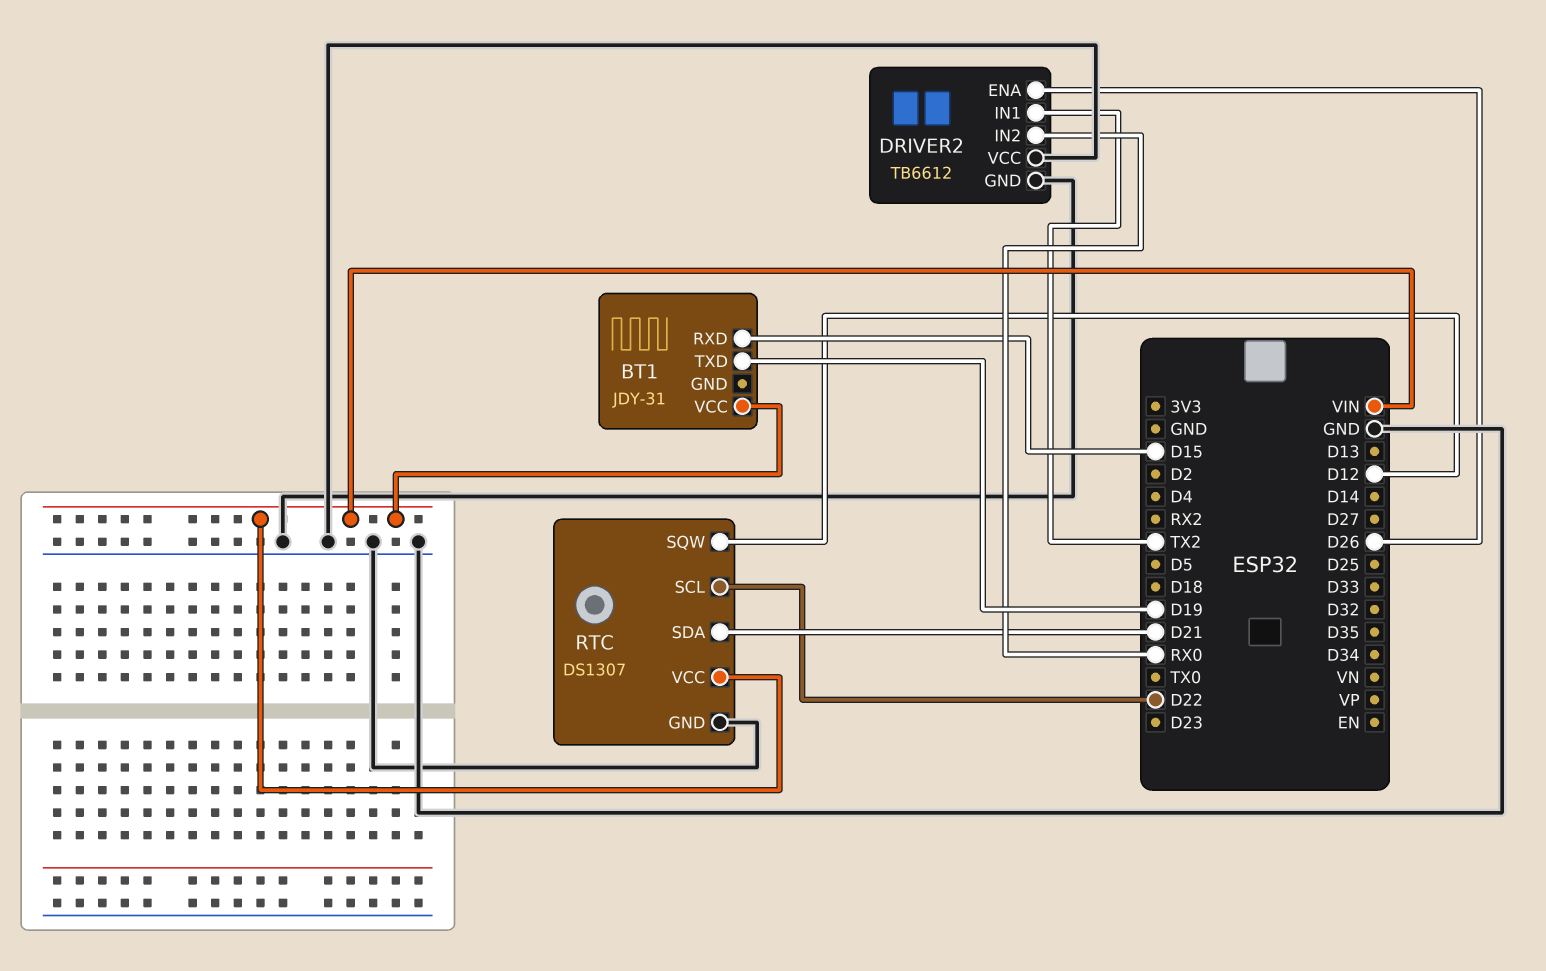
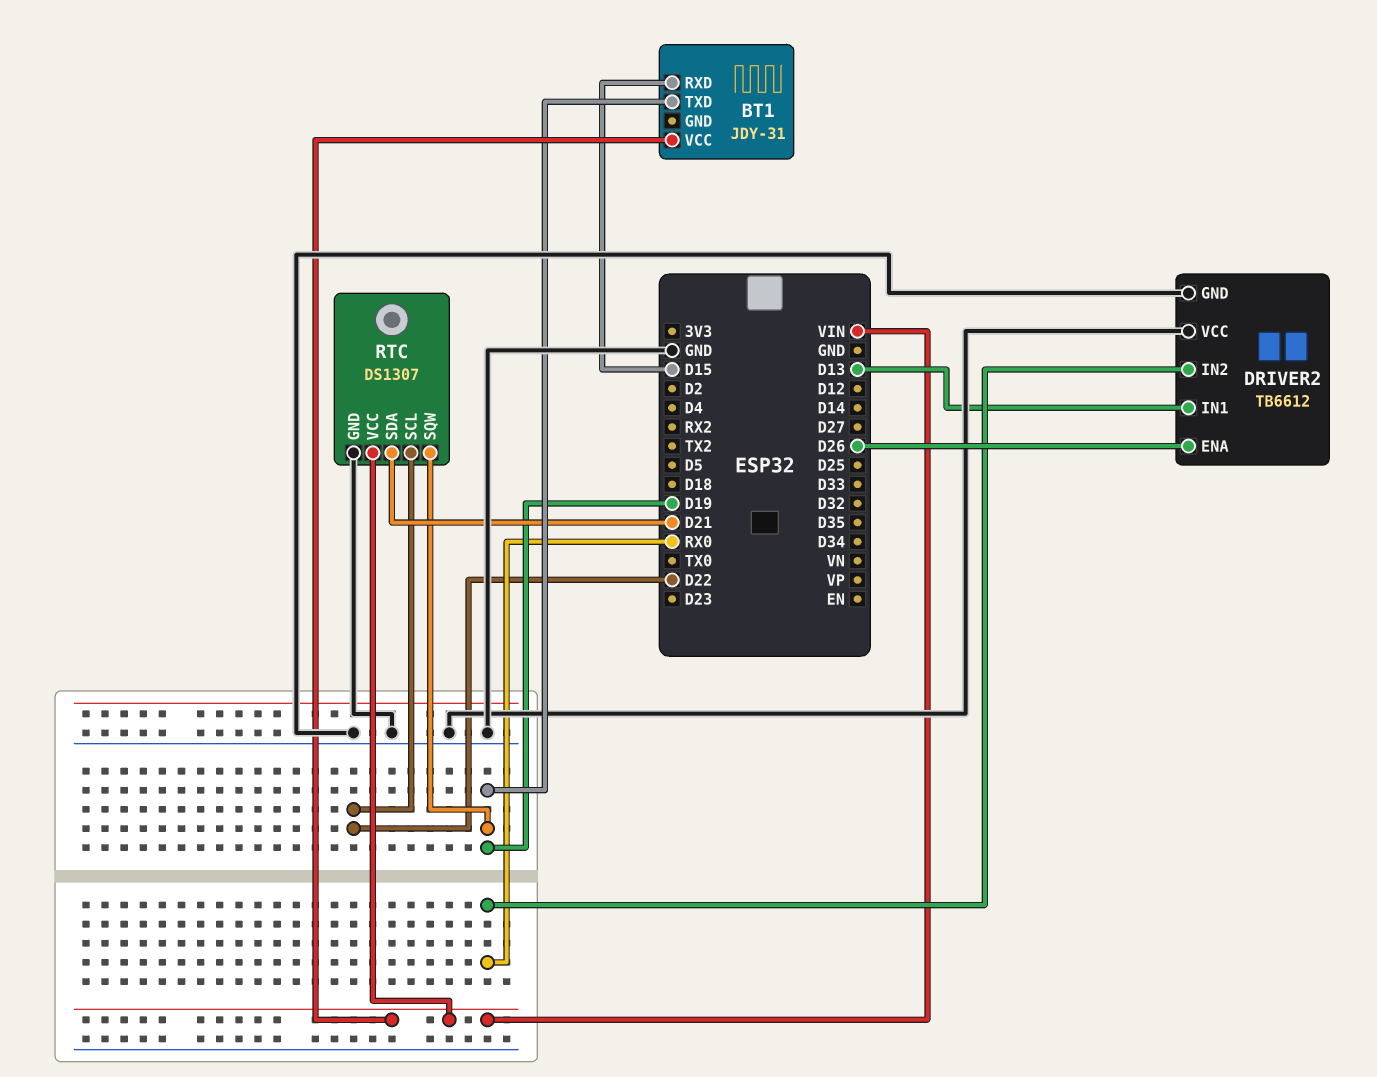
DRIVER2 pin IN1: TX2 -> D13
RTC pin SQW: D12 -> D19

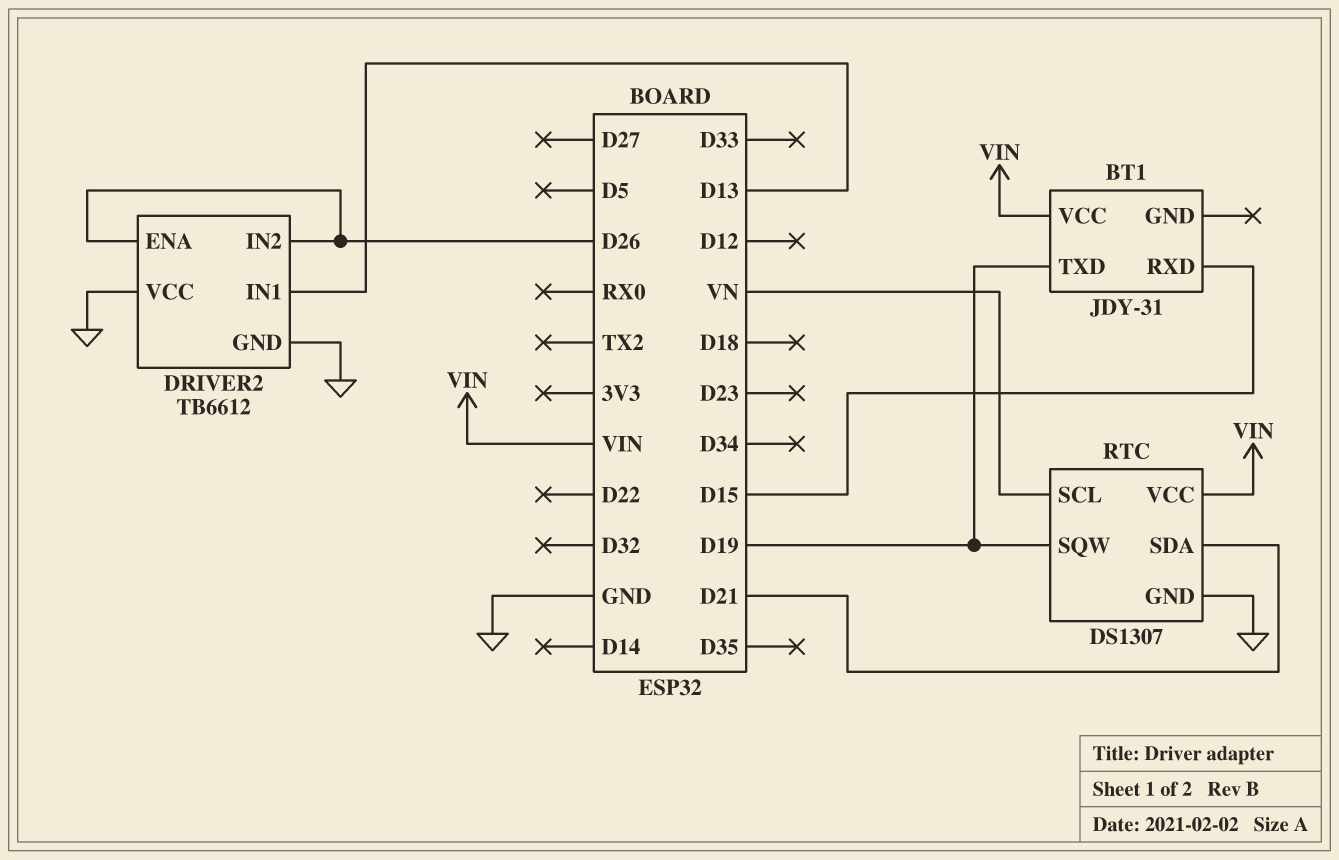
DRIVER2 pin IN2: RX0 -> D26
RTC pin SCL: D22 -> VN

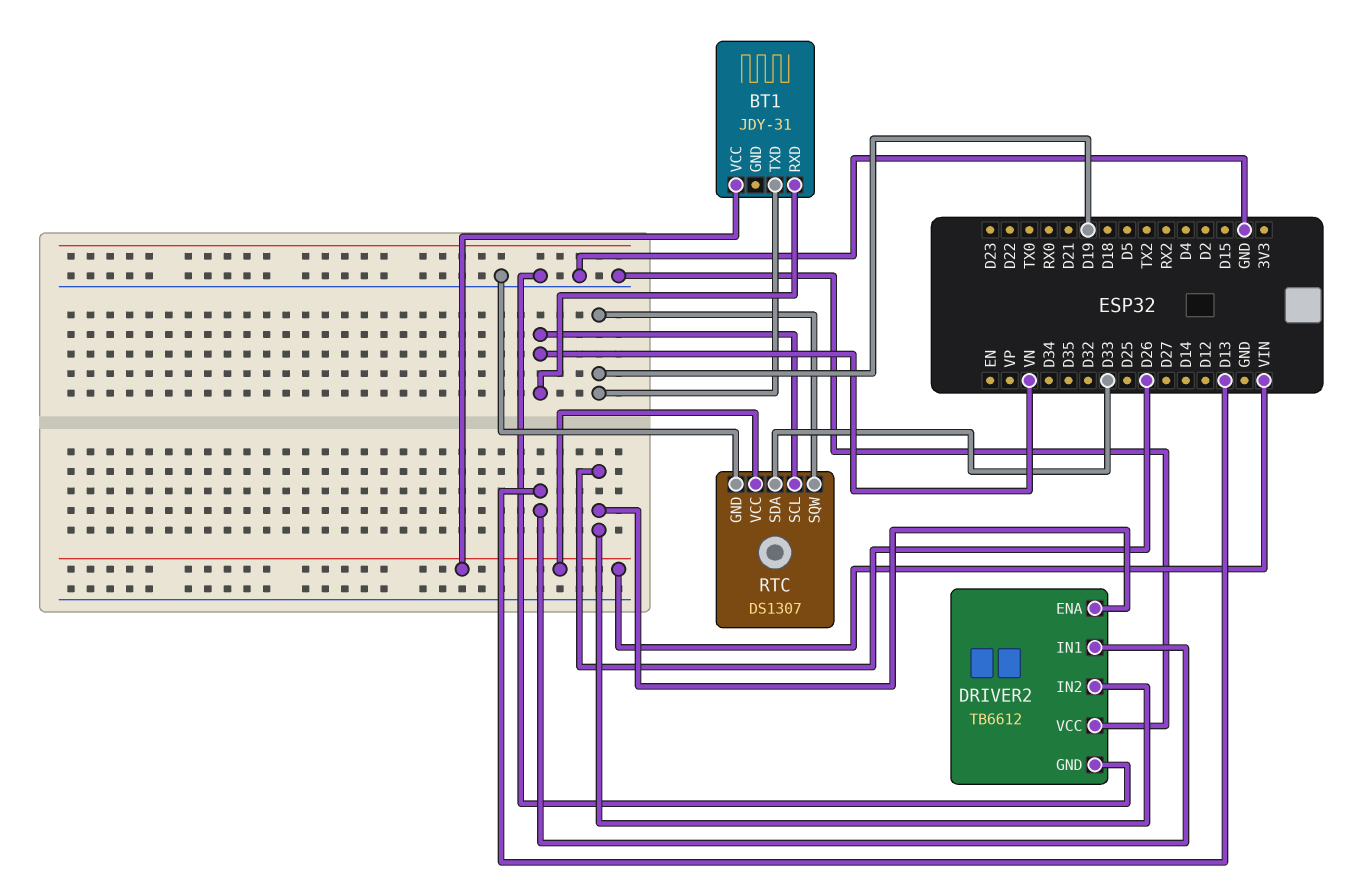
BT1 pin RXD: D15 -> VN
RTC pin SDA: D21 -> D33

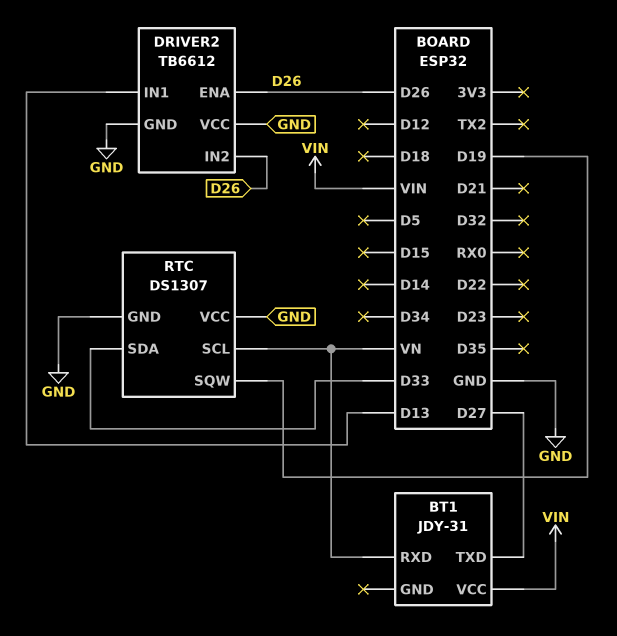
BT1 pin TXD: D19 -> D27
RTC pin VCC: VIN -> GND

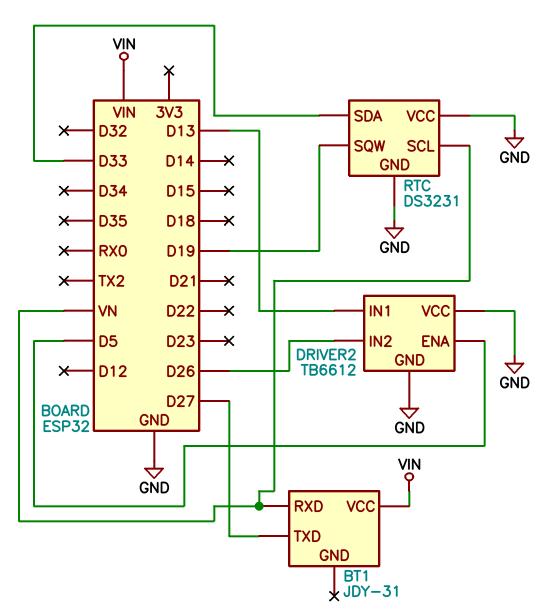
DRIVER2 pin ENA: D26 -> D5
RTC: DS1307 -> DS3231

